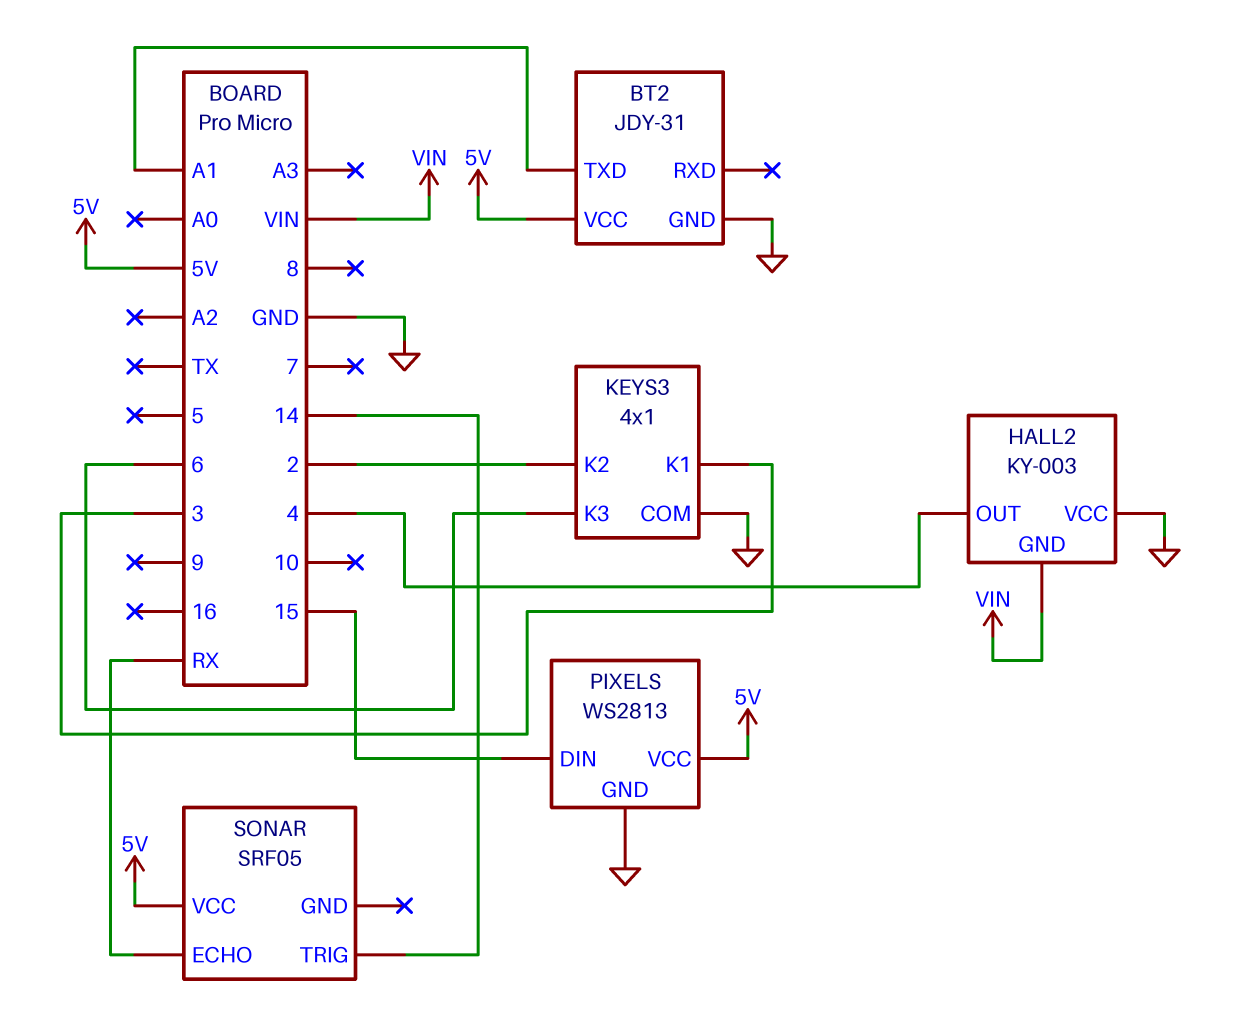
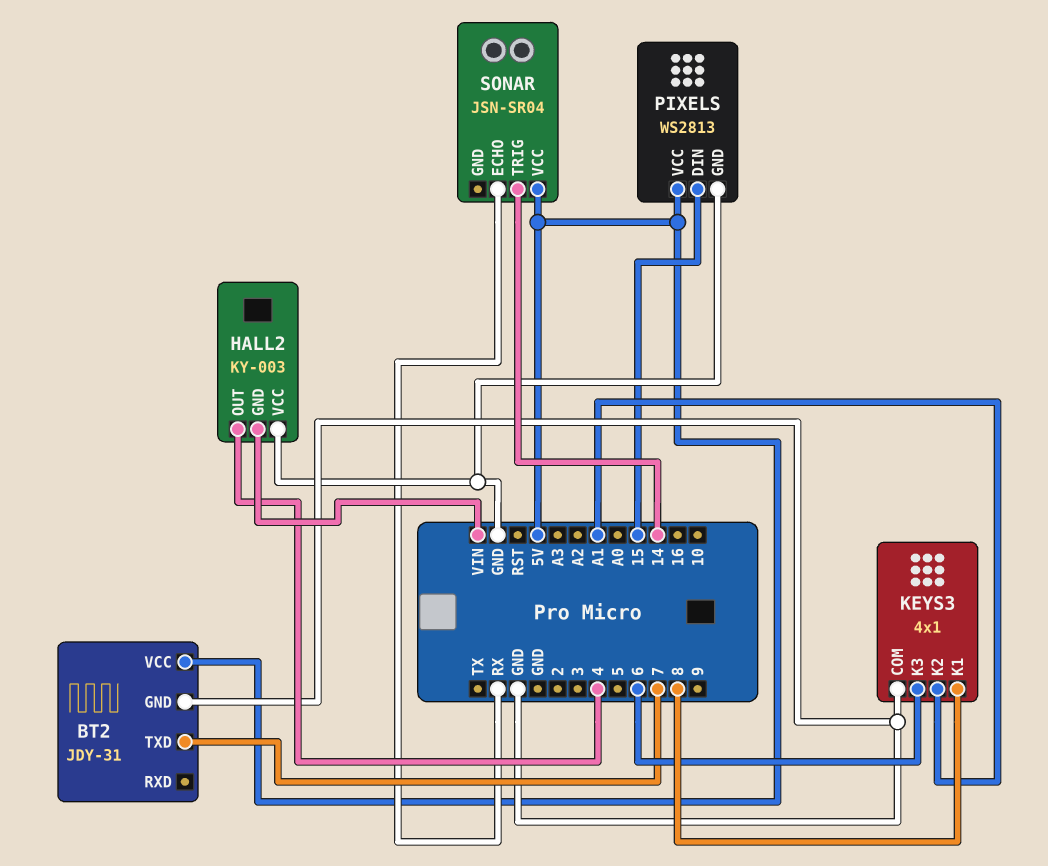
BT2 pin TXD: A1 -> 7
KEYS3 pin K1: 3 -> 8
KEYS3 pin K2: 2 -> A1
SONAR: SRF05 -> JSN-SR04

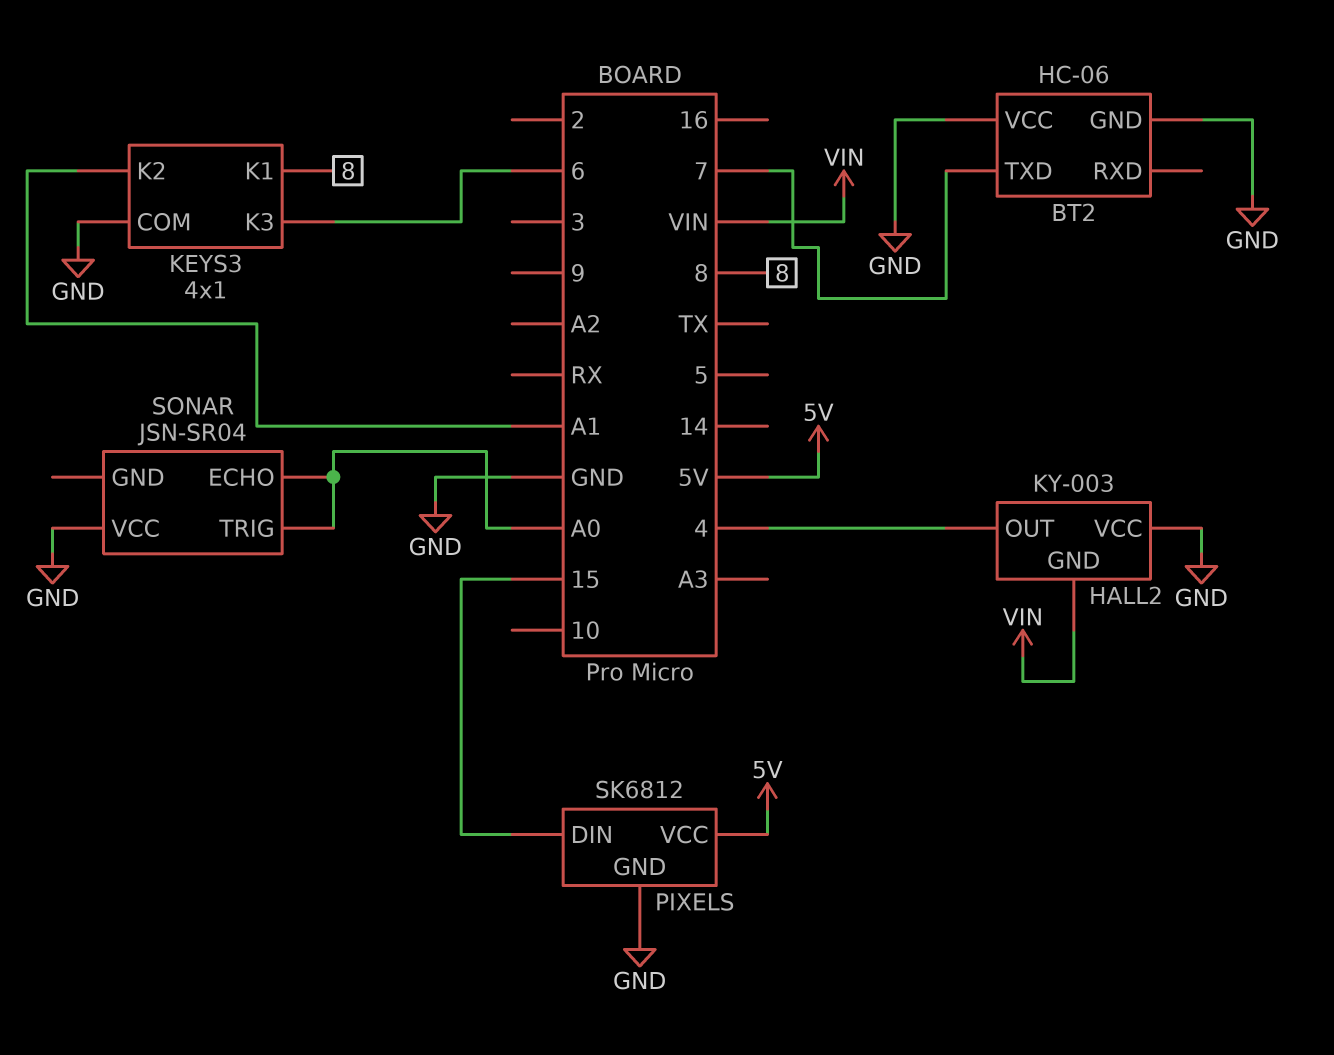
BT2: JDY-31 -> HC-06
BT2 pin VCC: 5V -> GND
PIXELS: WS2813 -> SK6812
SONAR pin ECHO: RX -> A0
SONAR pin TRIG: 14 -> A0
SONAR pin VCC: 5V -> GND

